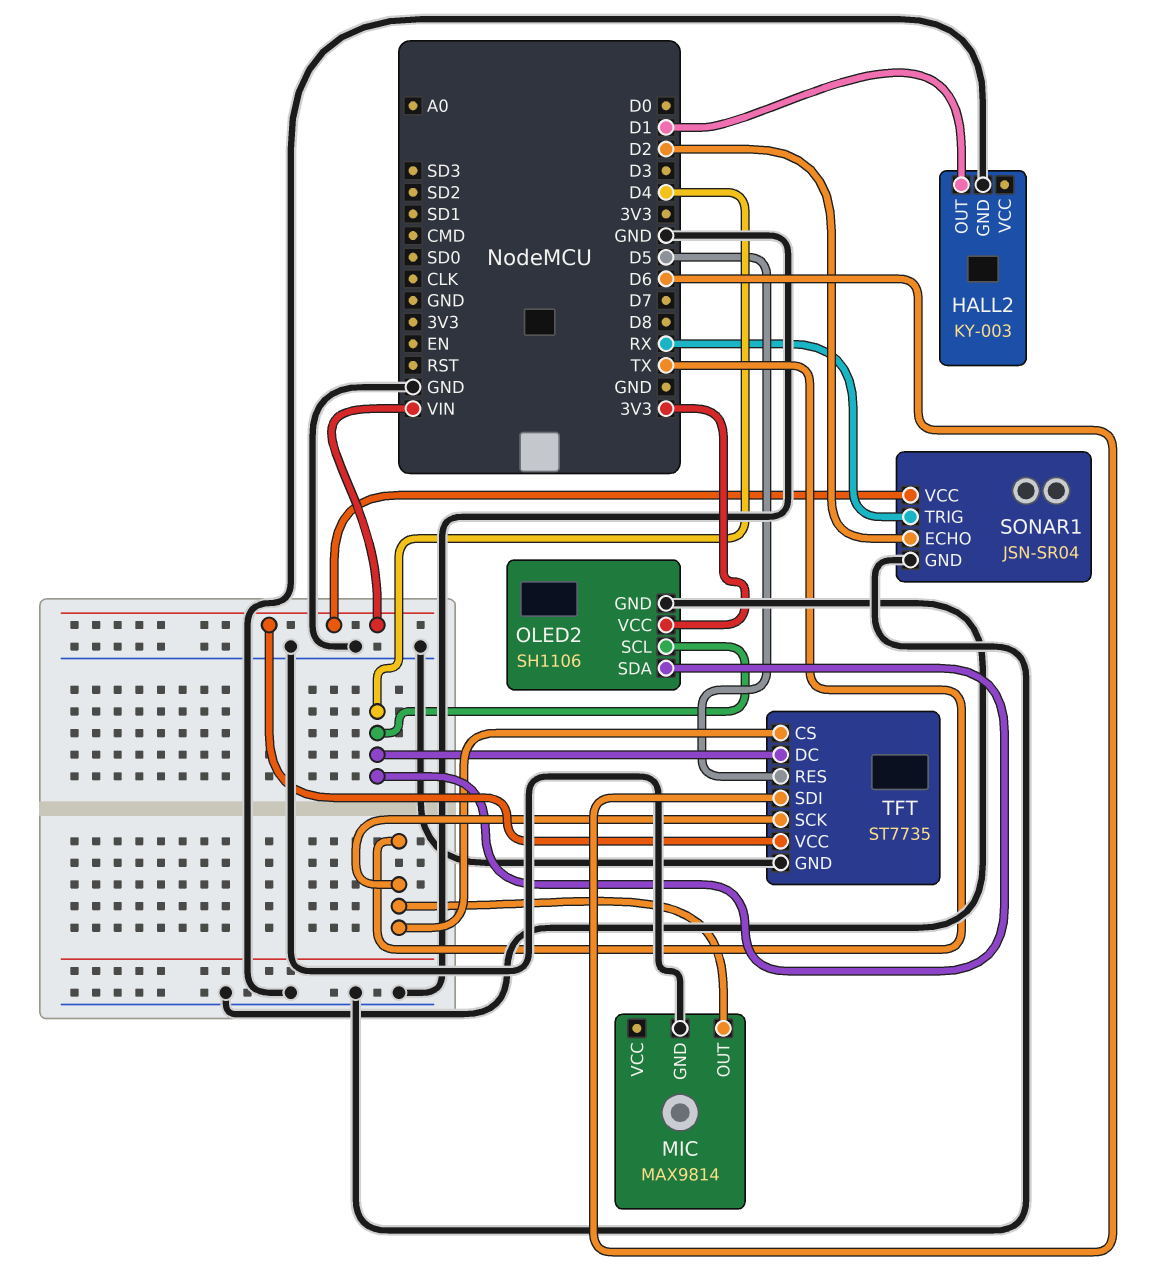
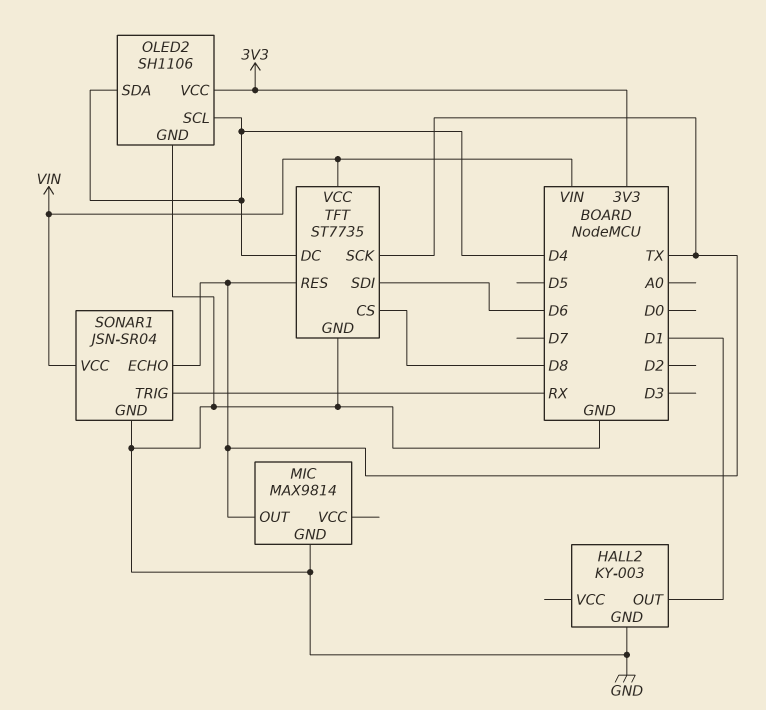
SONAR1 pin ECHO: D2 -> TX
TFT pin CS: TX -> D8
TFT pin RES: D5 -> TX

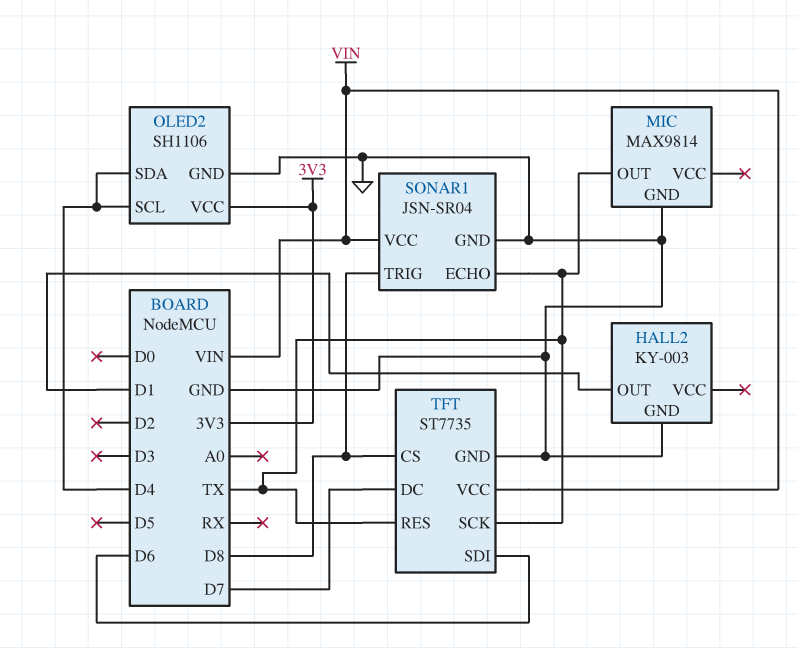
SONAR1 pin TRIG: RX -> D8
TFT pin DC: D4 -> D7

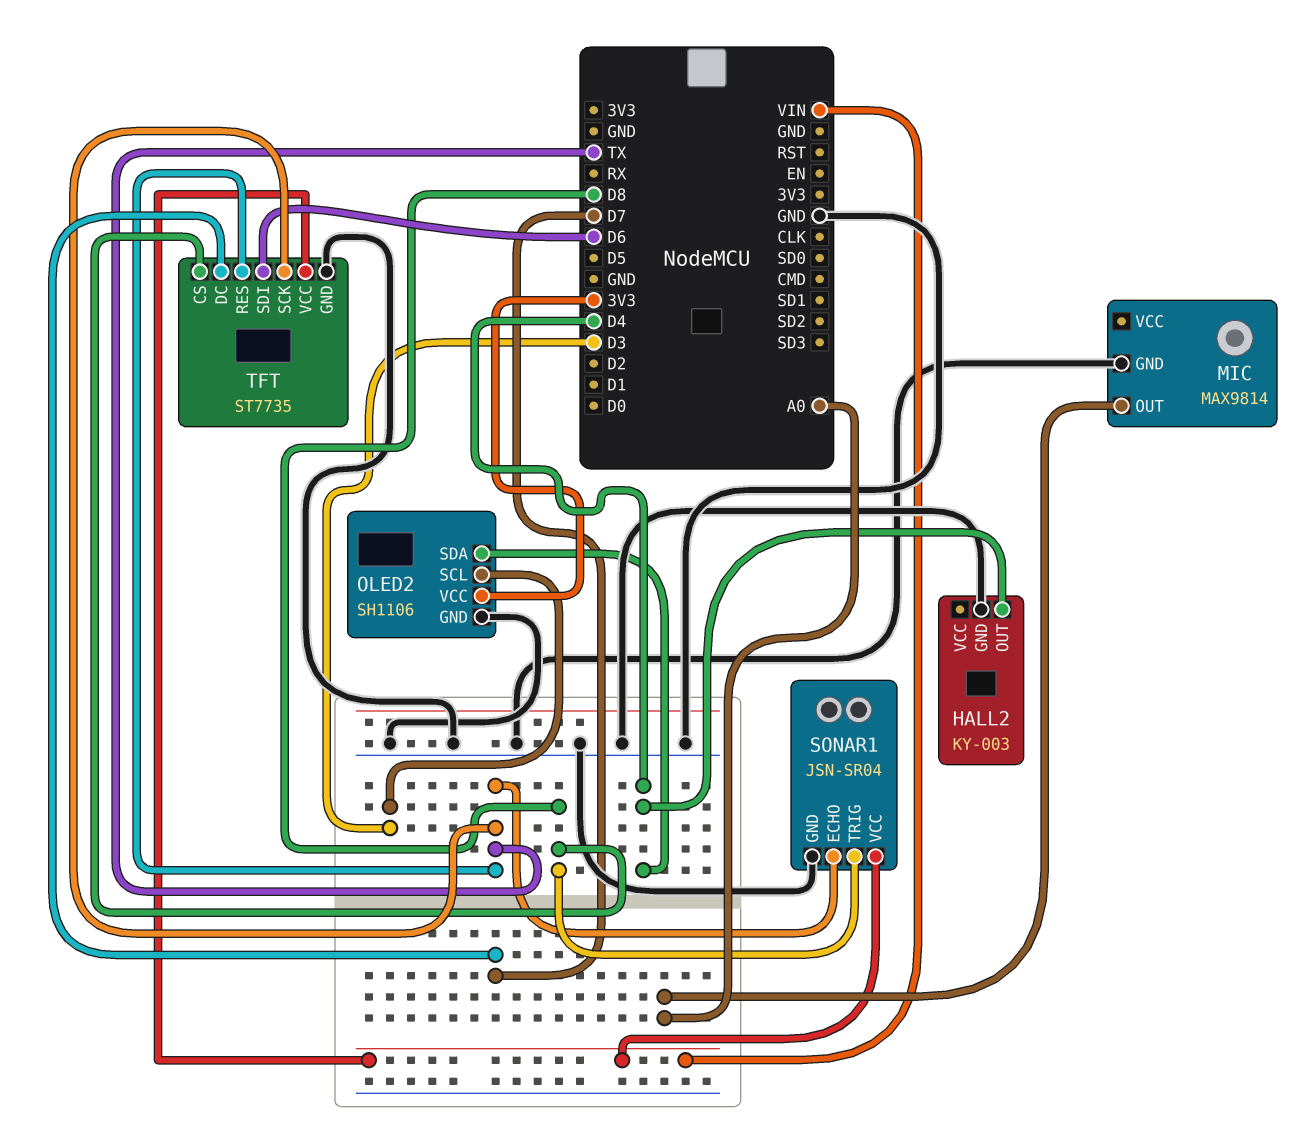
HALL2 pin OUT: D1 -> D4
MIC pin OUT: TX -> A0
OLED2 pin SCL: D4 -> D3

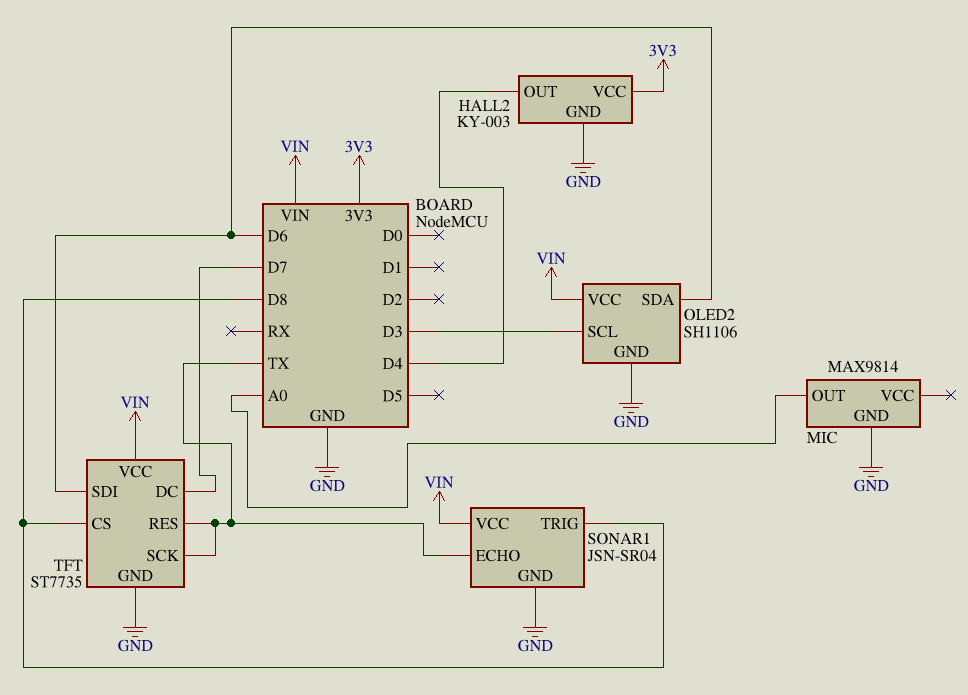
HALL2 pin VCC: none -> 3V3
OLED2 pin SDA: D4 -> D6
OLED2 pin VCC: 3V3 -> VIN

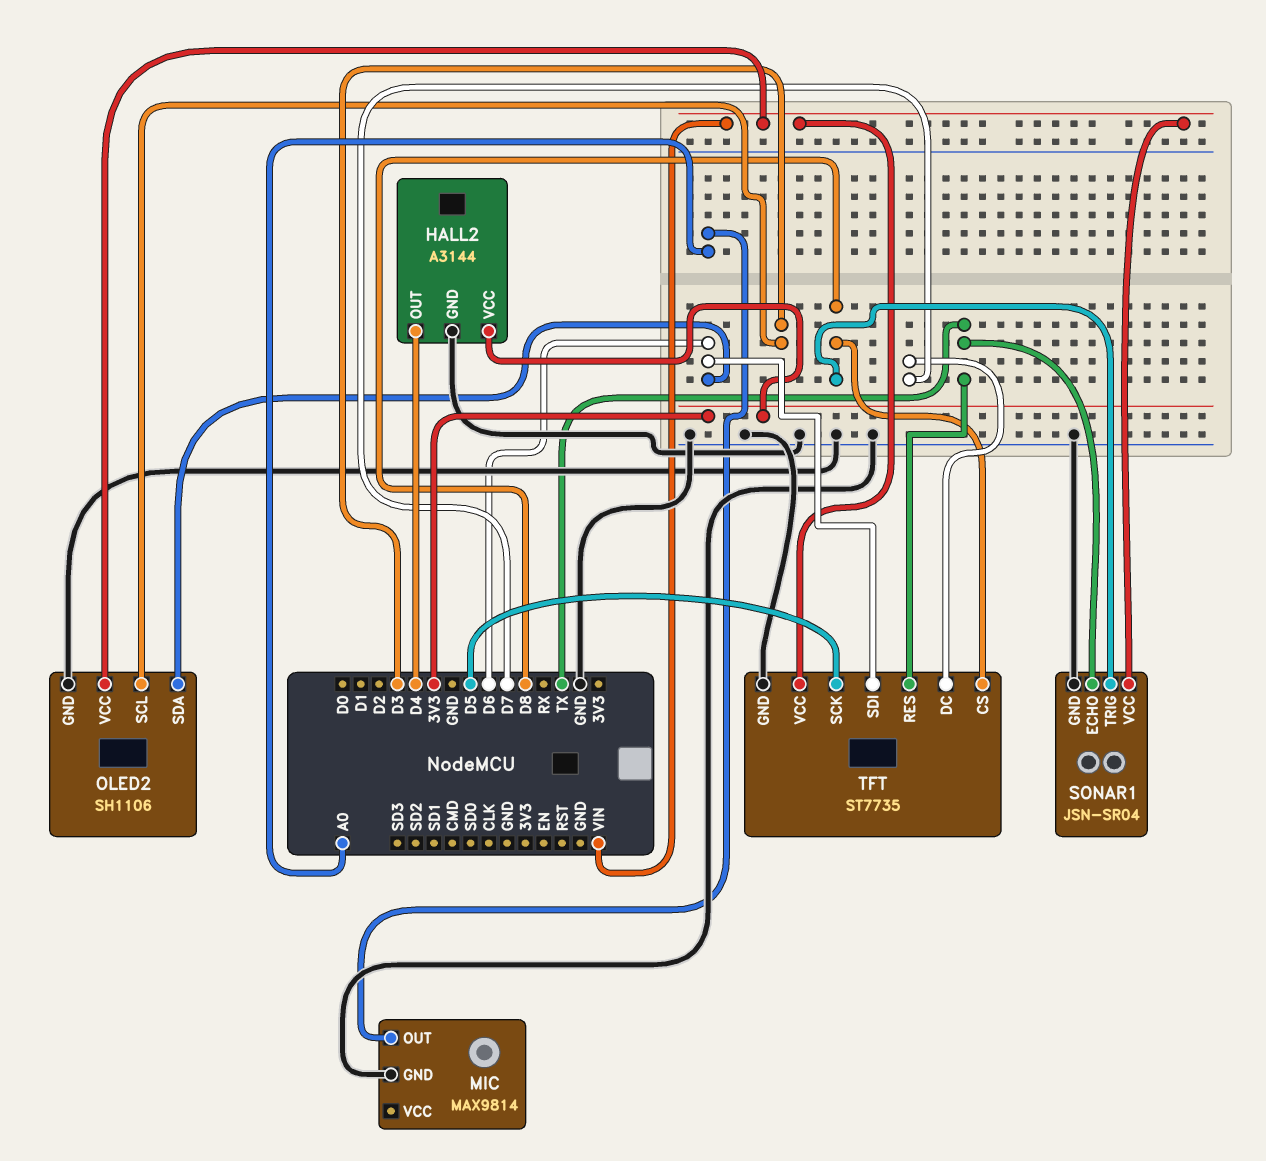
HALL2: KY-003 -> A3144
TFT pin SCK: TX -> D5

